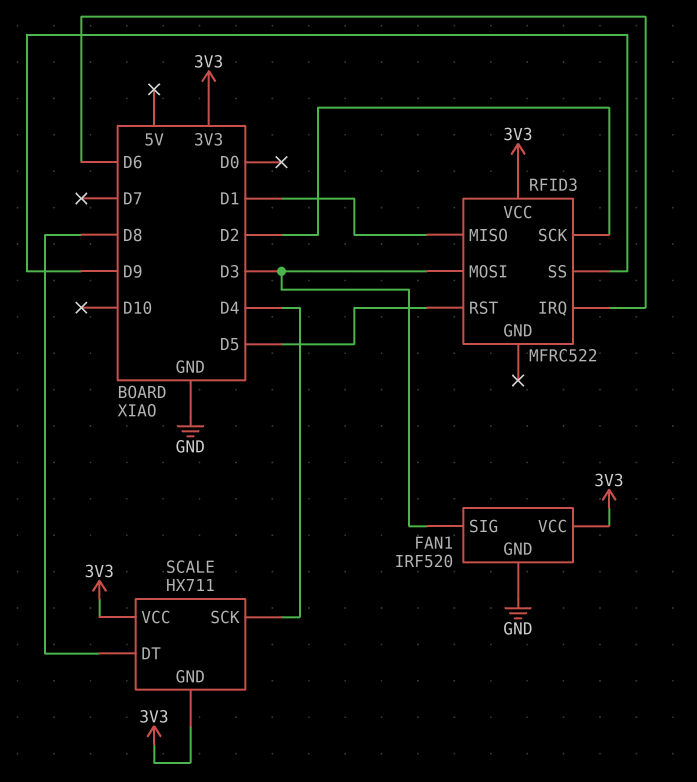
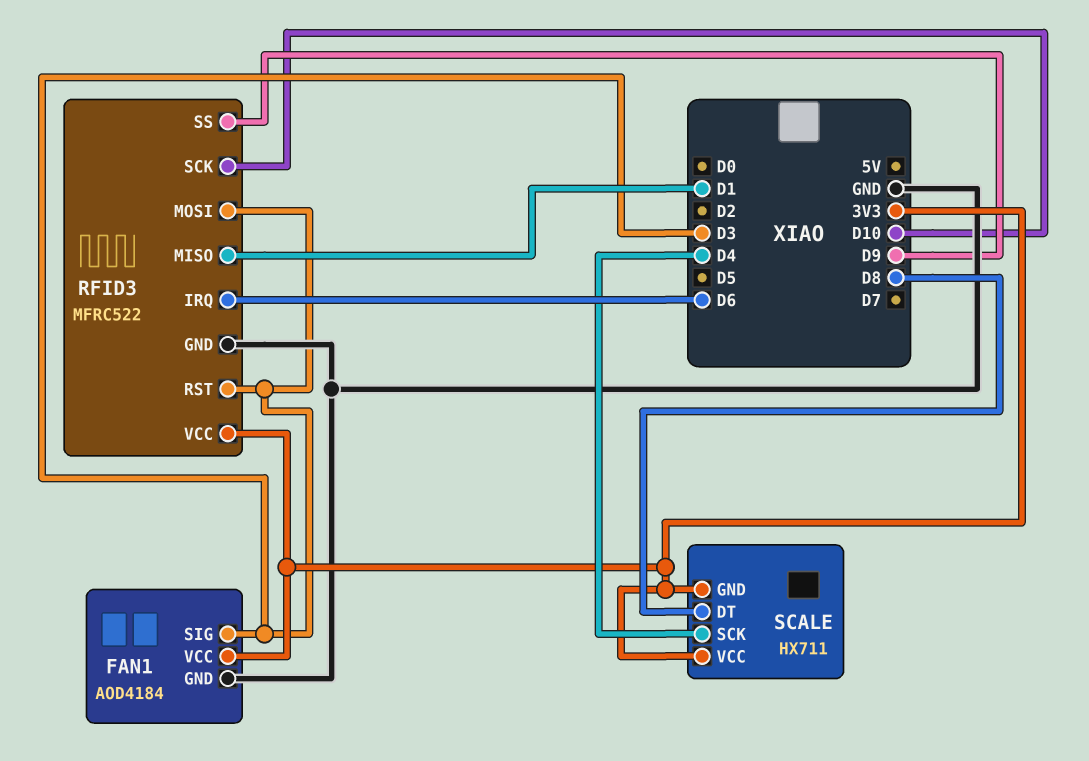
FAN1: IRF520 -> AOD4184
RFID3 pin GND: none -> GND
RFID3 pin RST: D5 -> D3
RFID3 pin SCK: D2 -> D10

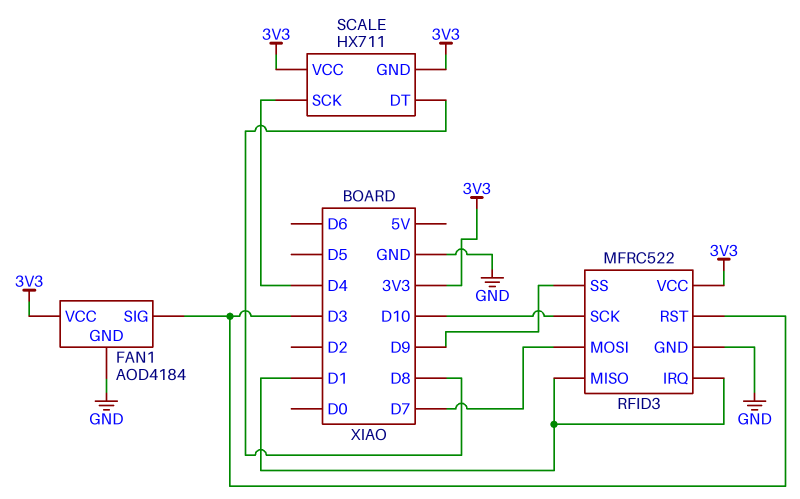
RFID3 pin IRQ: D6 -> D1
RFID3 pin MOSI: D3 -> D7

